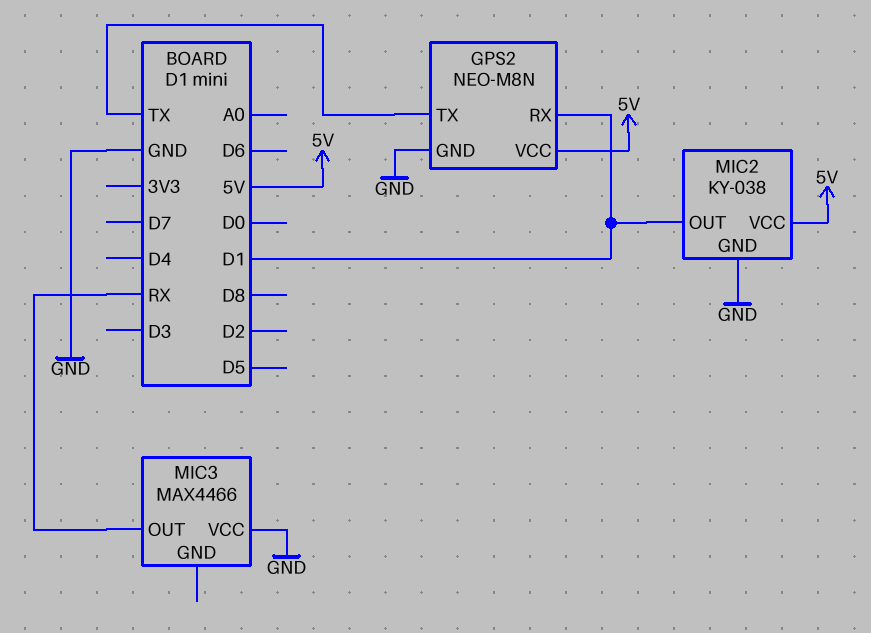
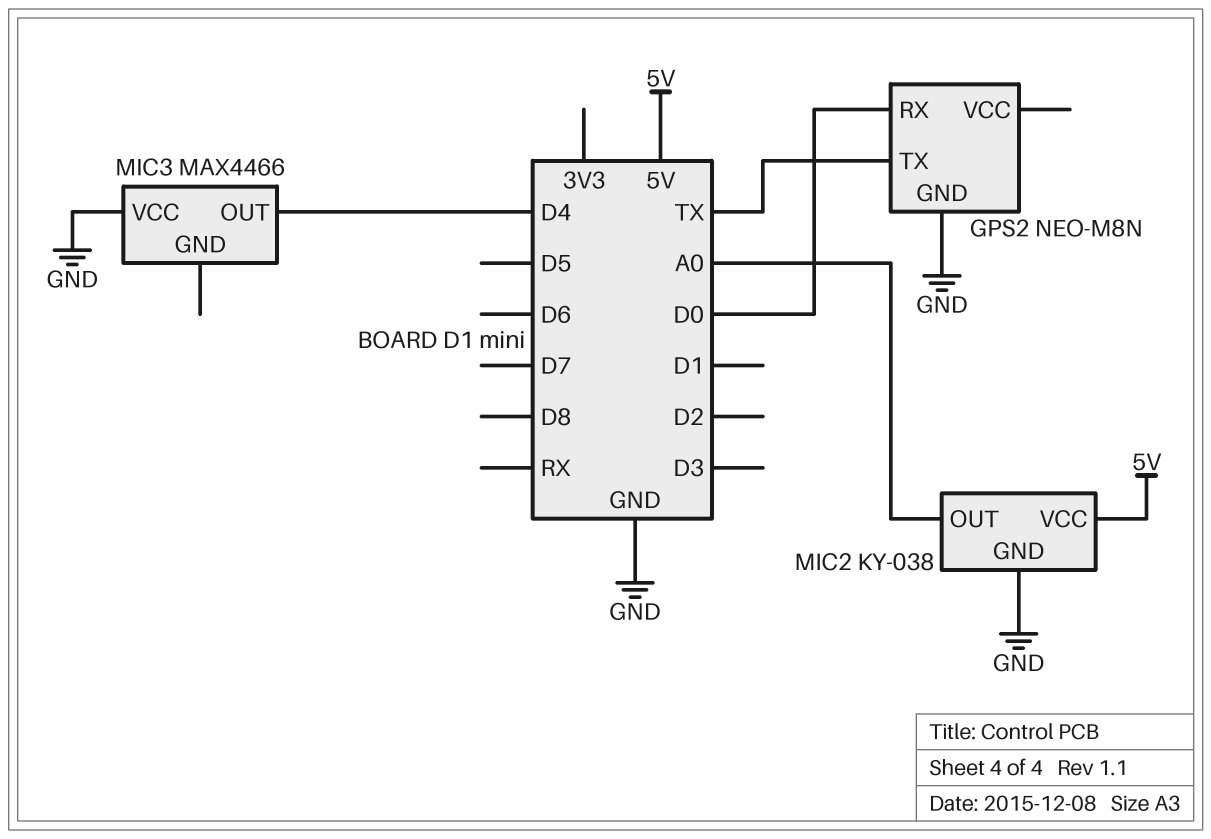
GPS2 pin RX: D1 -> D0
GPS2 pin VCC: 5V -> none
MIC2 pin OUT: D1 -> A0
MIC3 pin OUT: RX -> D4

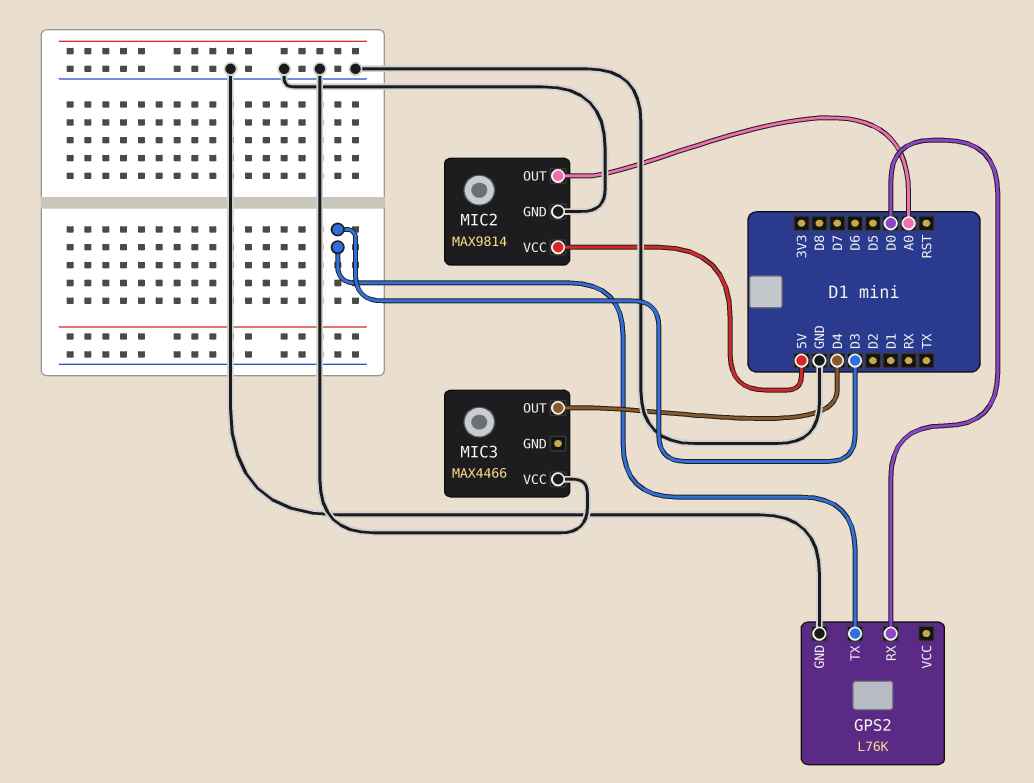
GPS2: NEO-M8N -> L76K
GPS2 pin TX: TX -> D3
MIC2: KY-038 -> MAX9814

